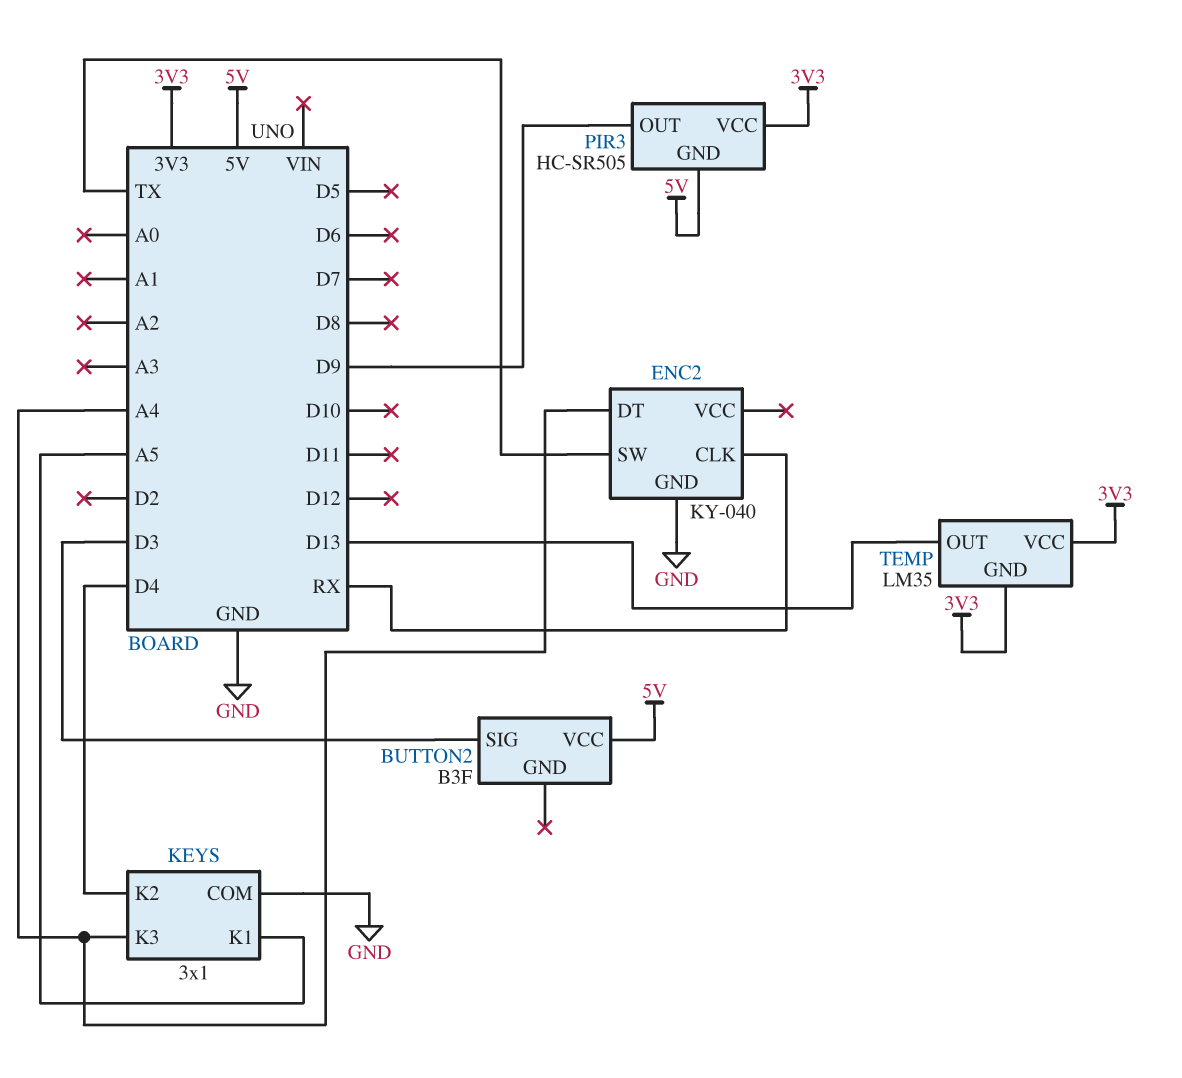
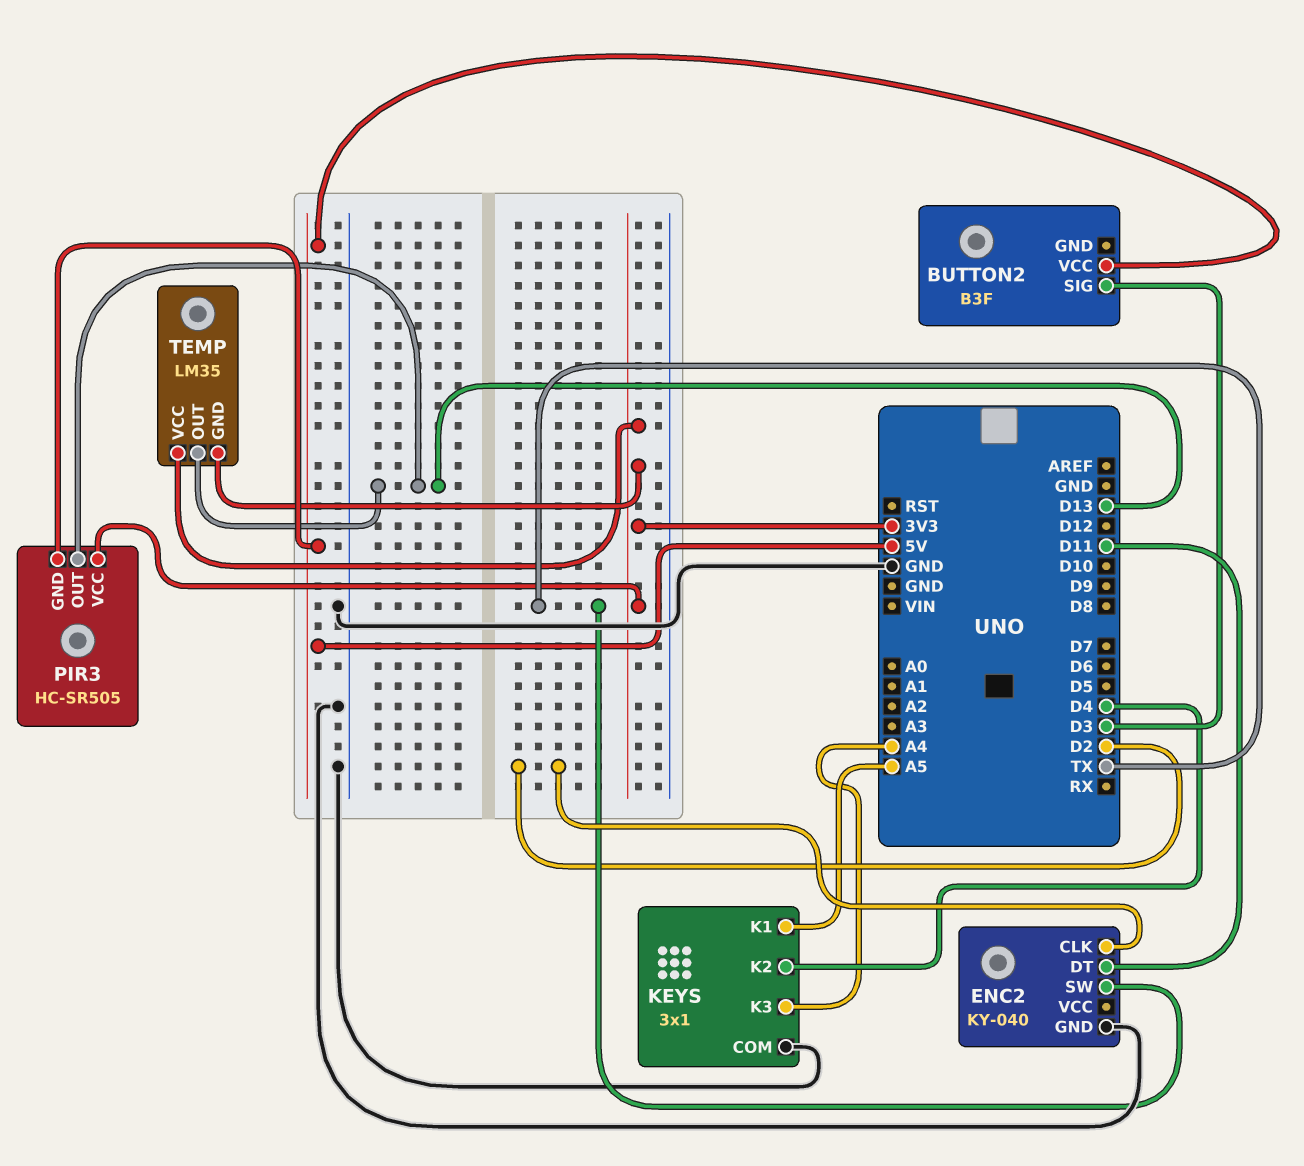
ENC2 pin CLK: RX -> D2
ENC2 pin DT: A4 -> D11
PIR3 pin OUT: D9 -> D13

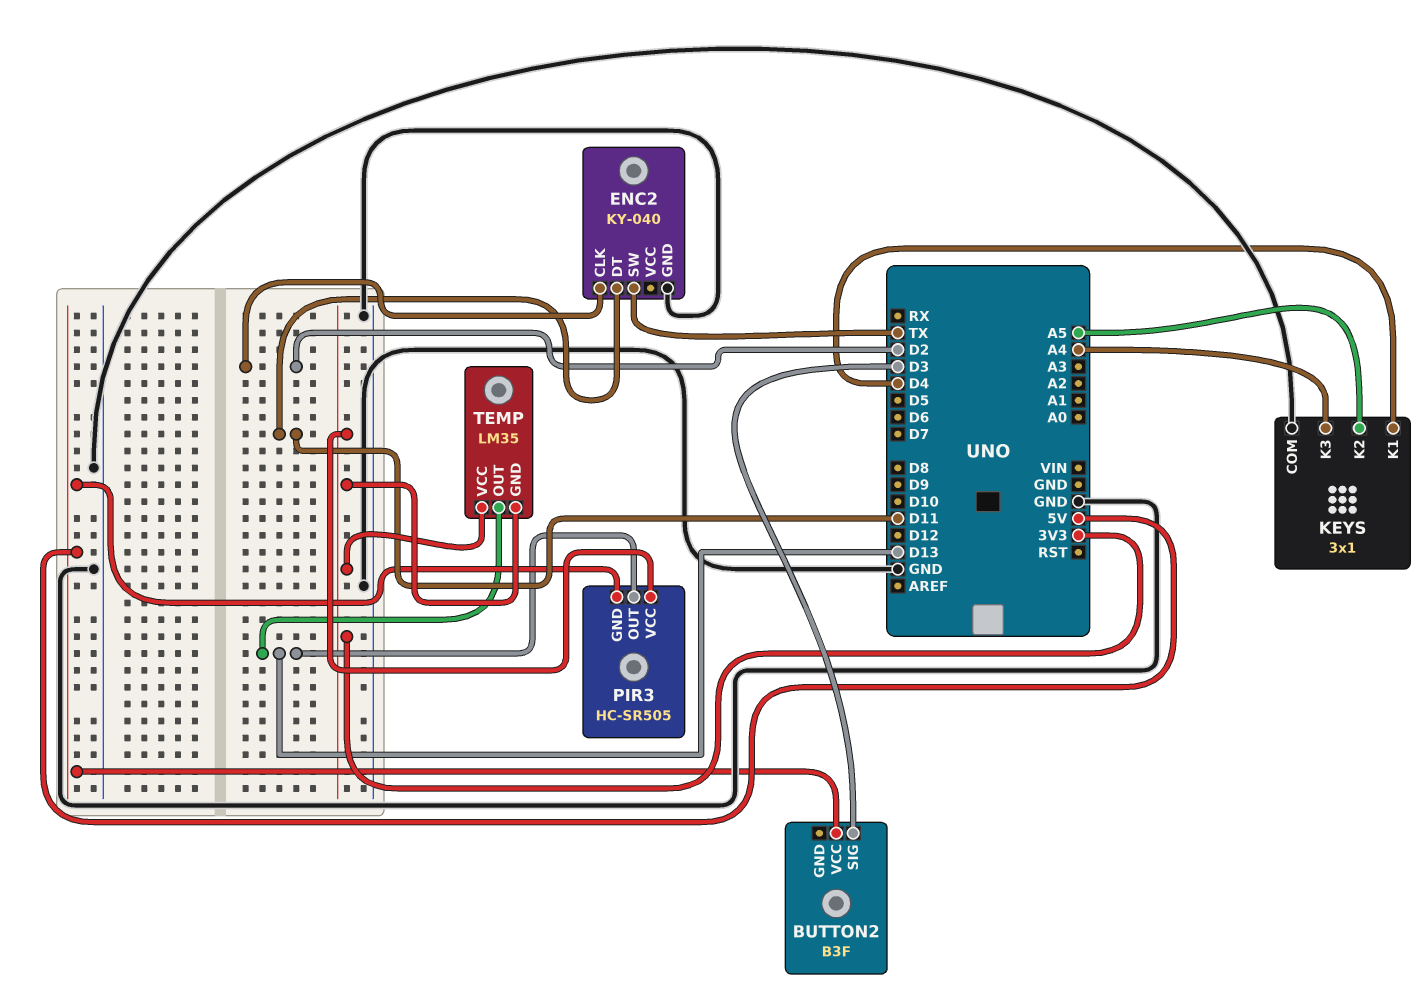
KEYS pin K1: A5 -> D4
KEYS pin K2: D4 -> A5

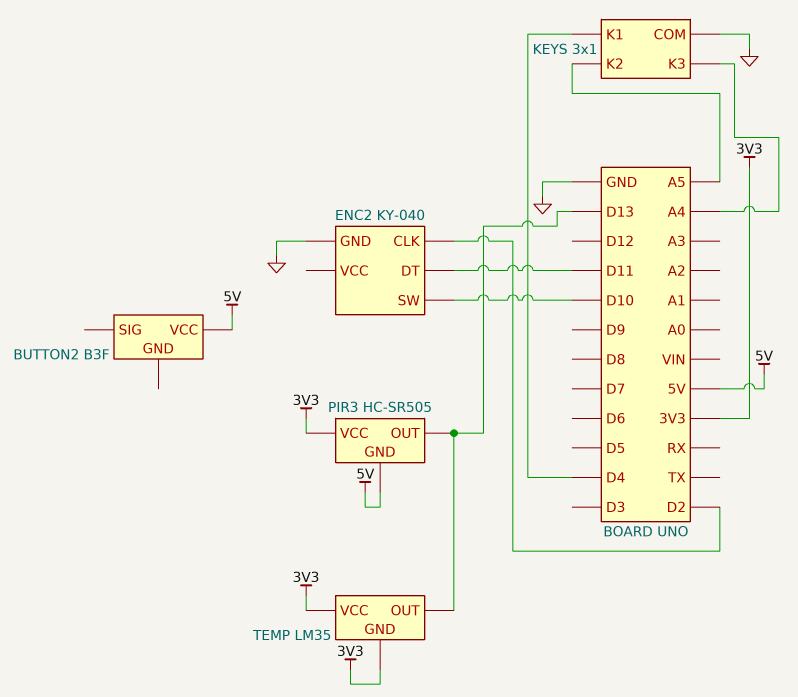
BUTTON2 pin SIG: D3 -> none
ENC2 pin SW: TX -> D10

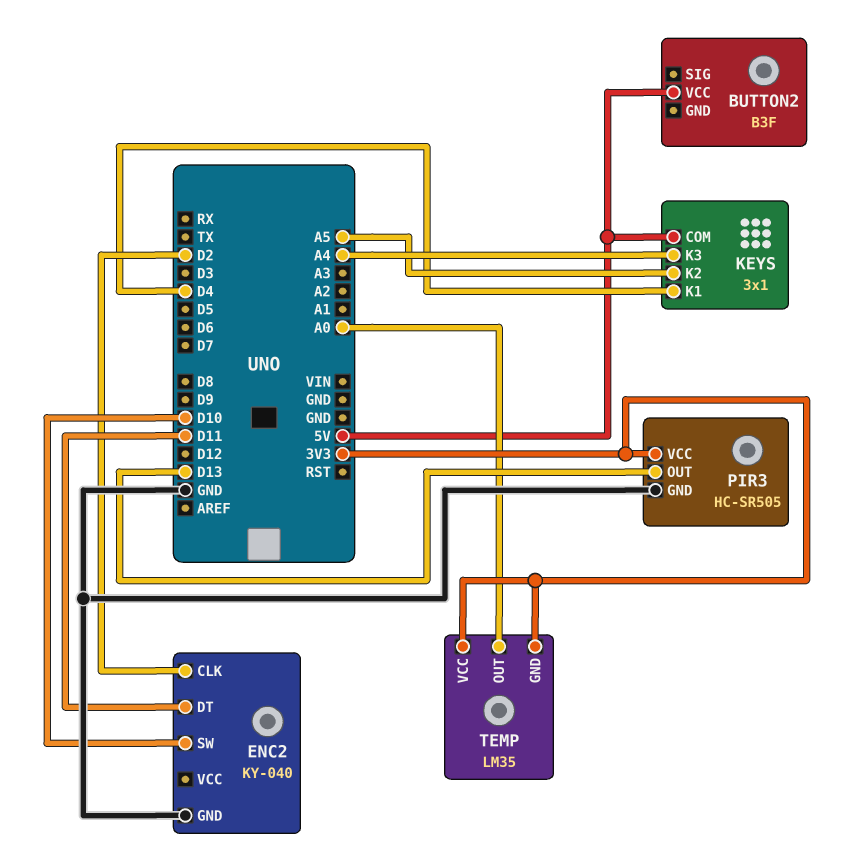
KEYS pin COM: GND -> 5V
PIR3 pin GND: 5V -> GND
TEMP pin OUT: D13 -> A0

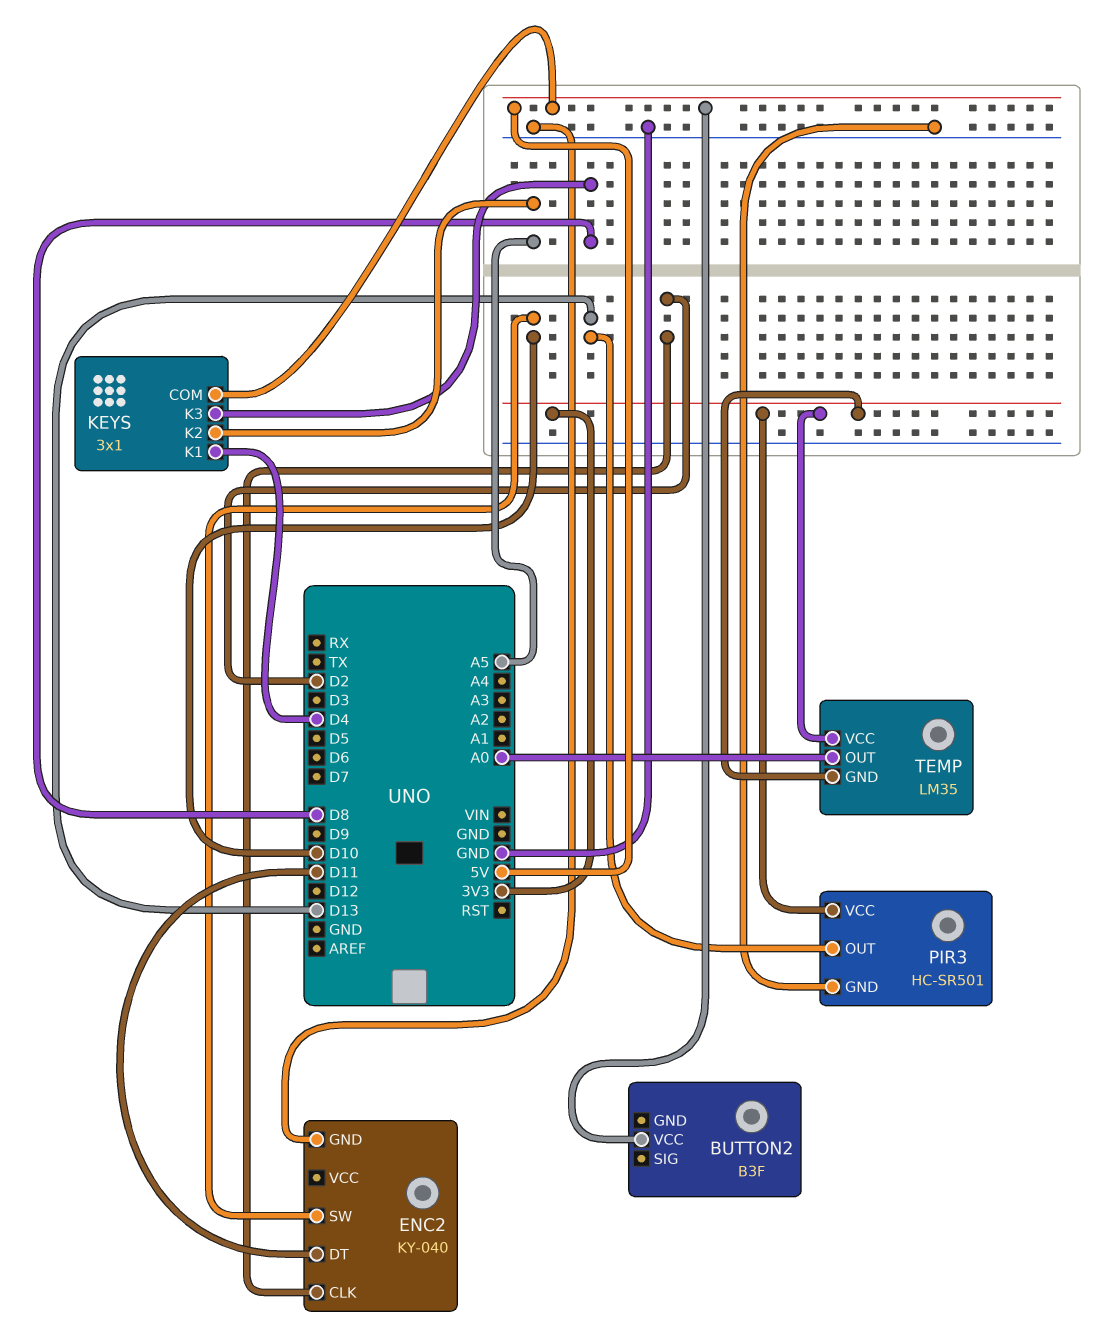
KEYS pin K3: A4 -> D8
PIR3: HC-SR505 -> HC-SR501

